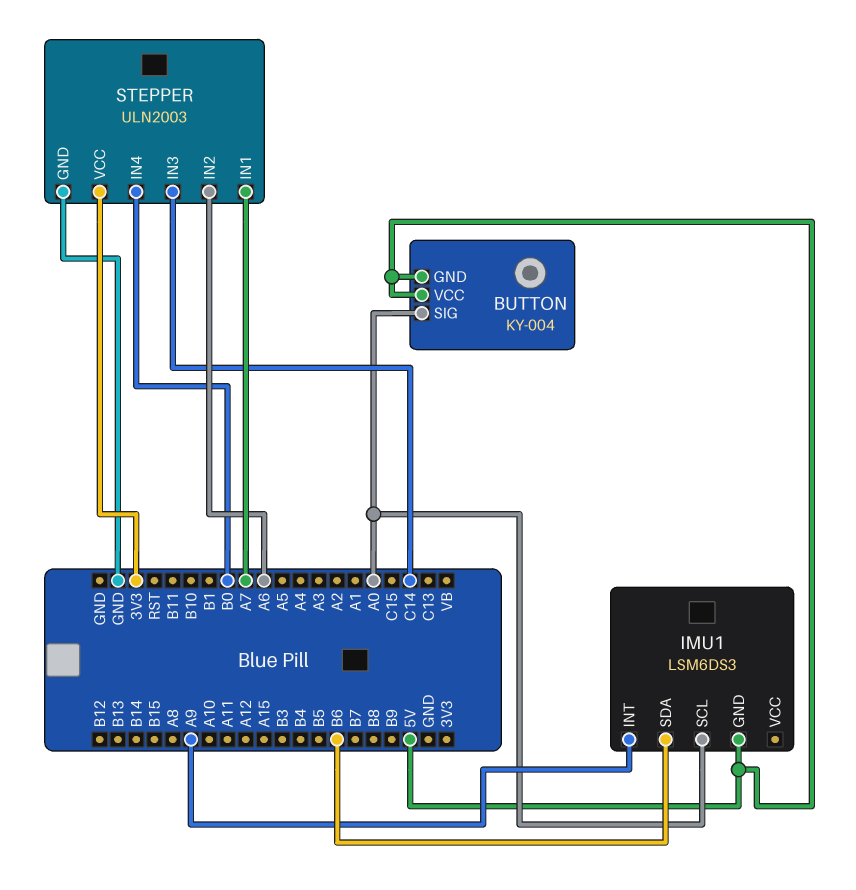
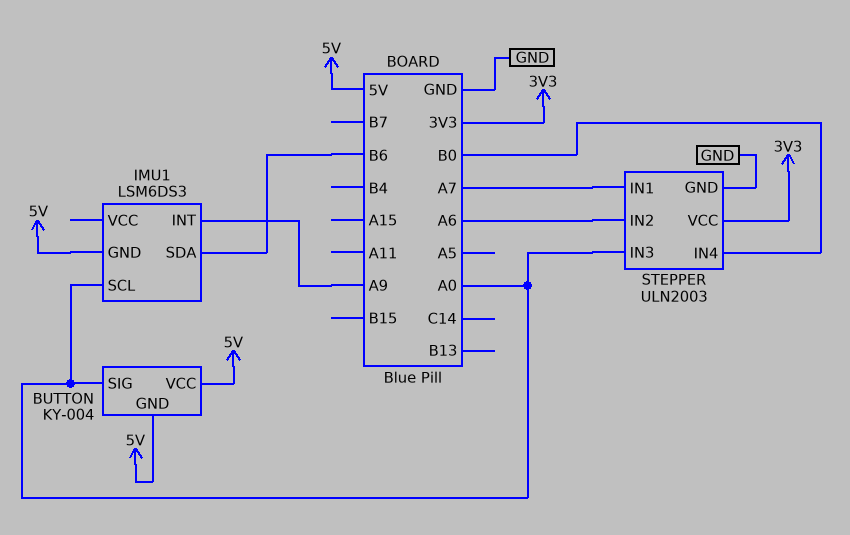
STEPPER pin IN3: C14 -> A0

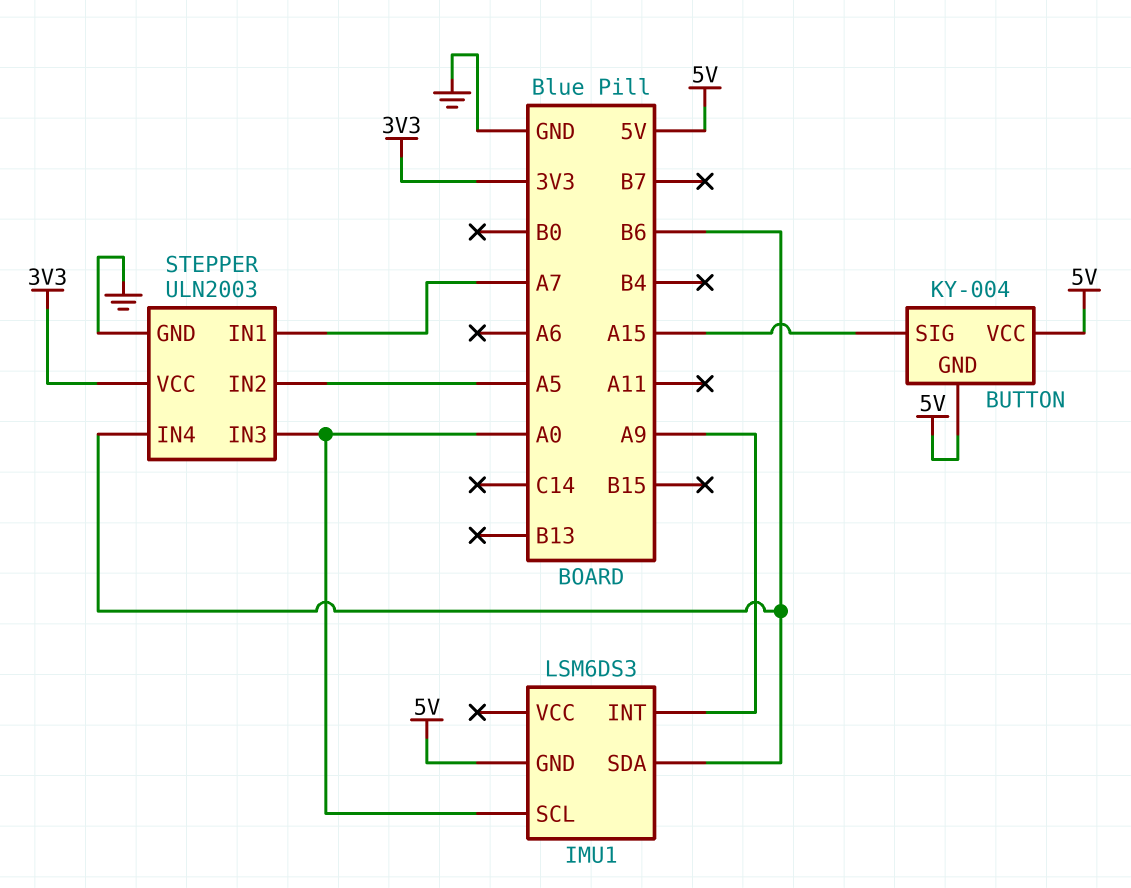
BUTTON pin SIG: A0 -> A15
STEPPER pin IN2: A6 -> A5
STEPPER pin IN4: B0 -> B6

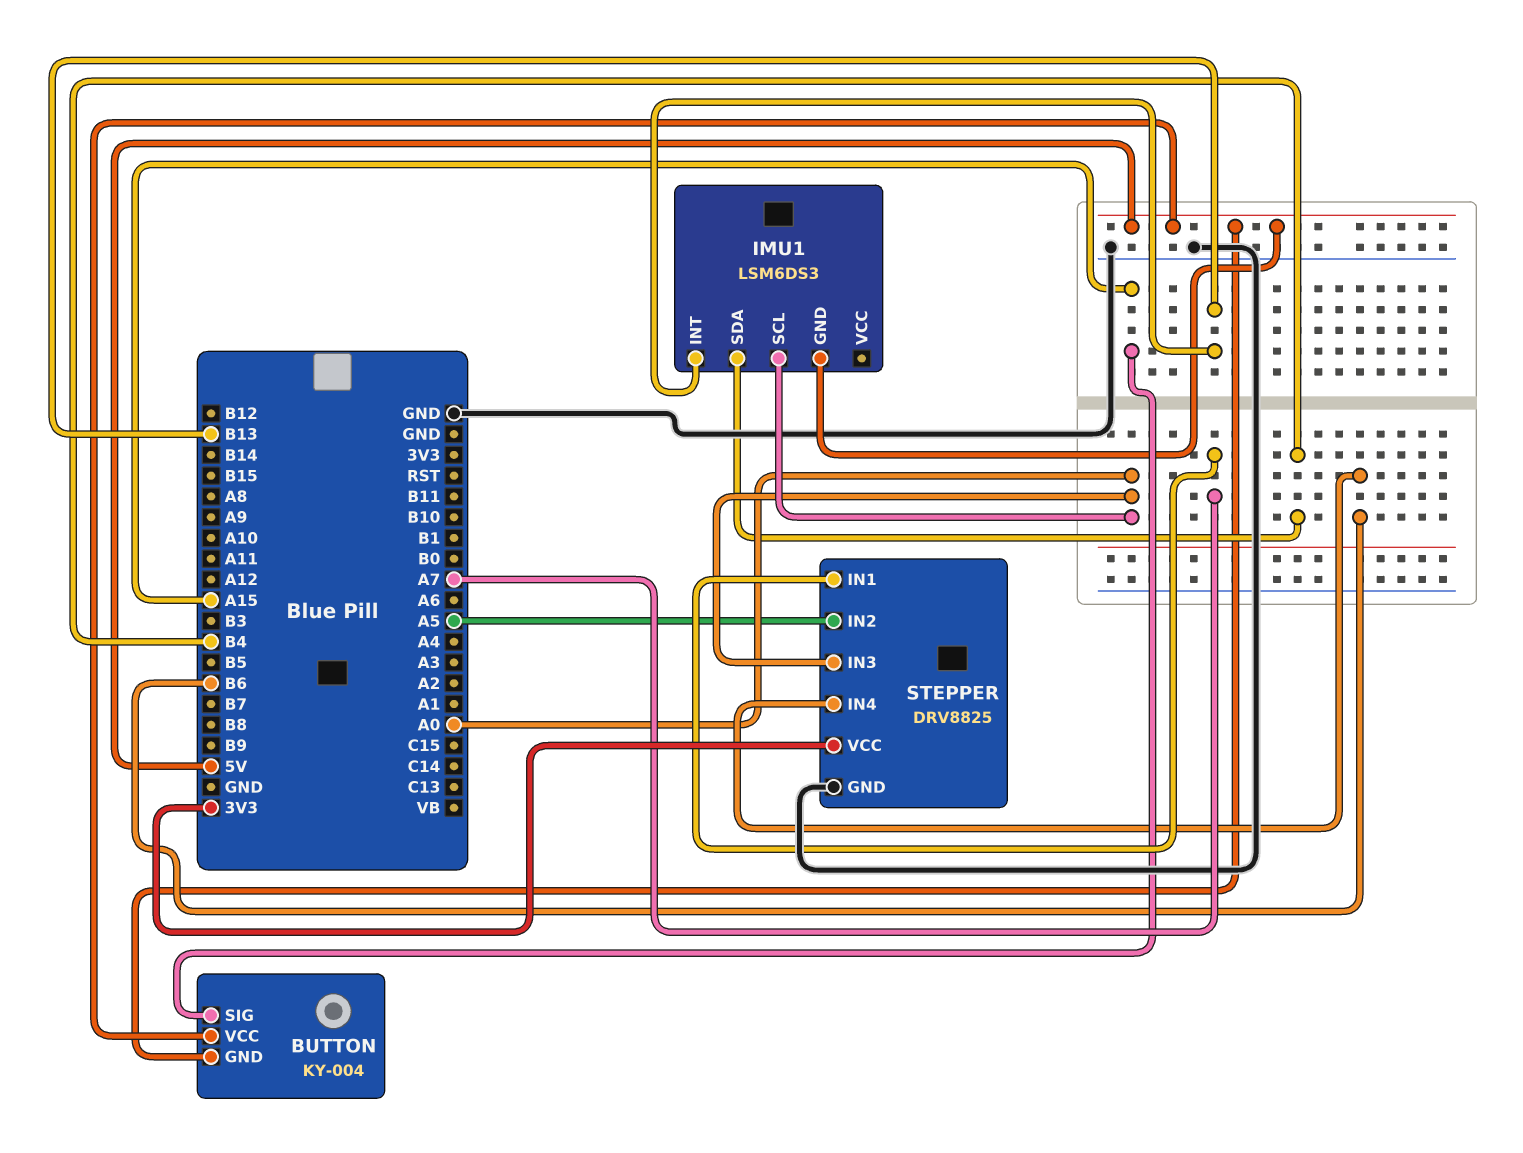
IMU1 pin INT: A9 -> B13
IMU1 pin SDA: B6 -> B4
STEPPER: ULN2003 -> DRV8825

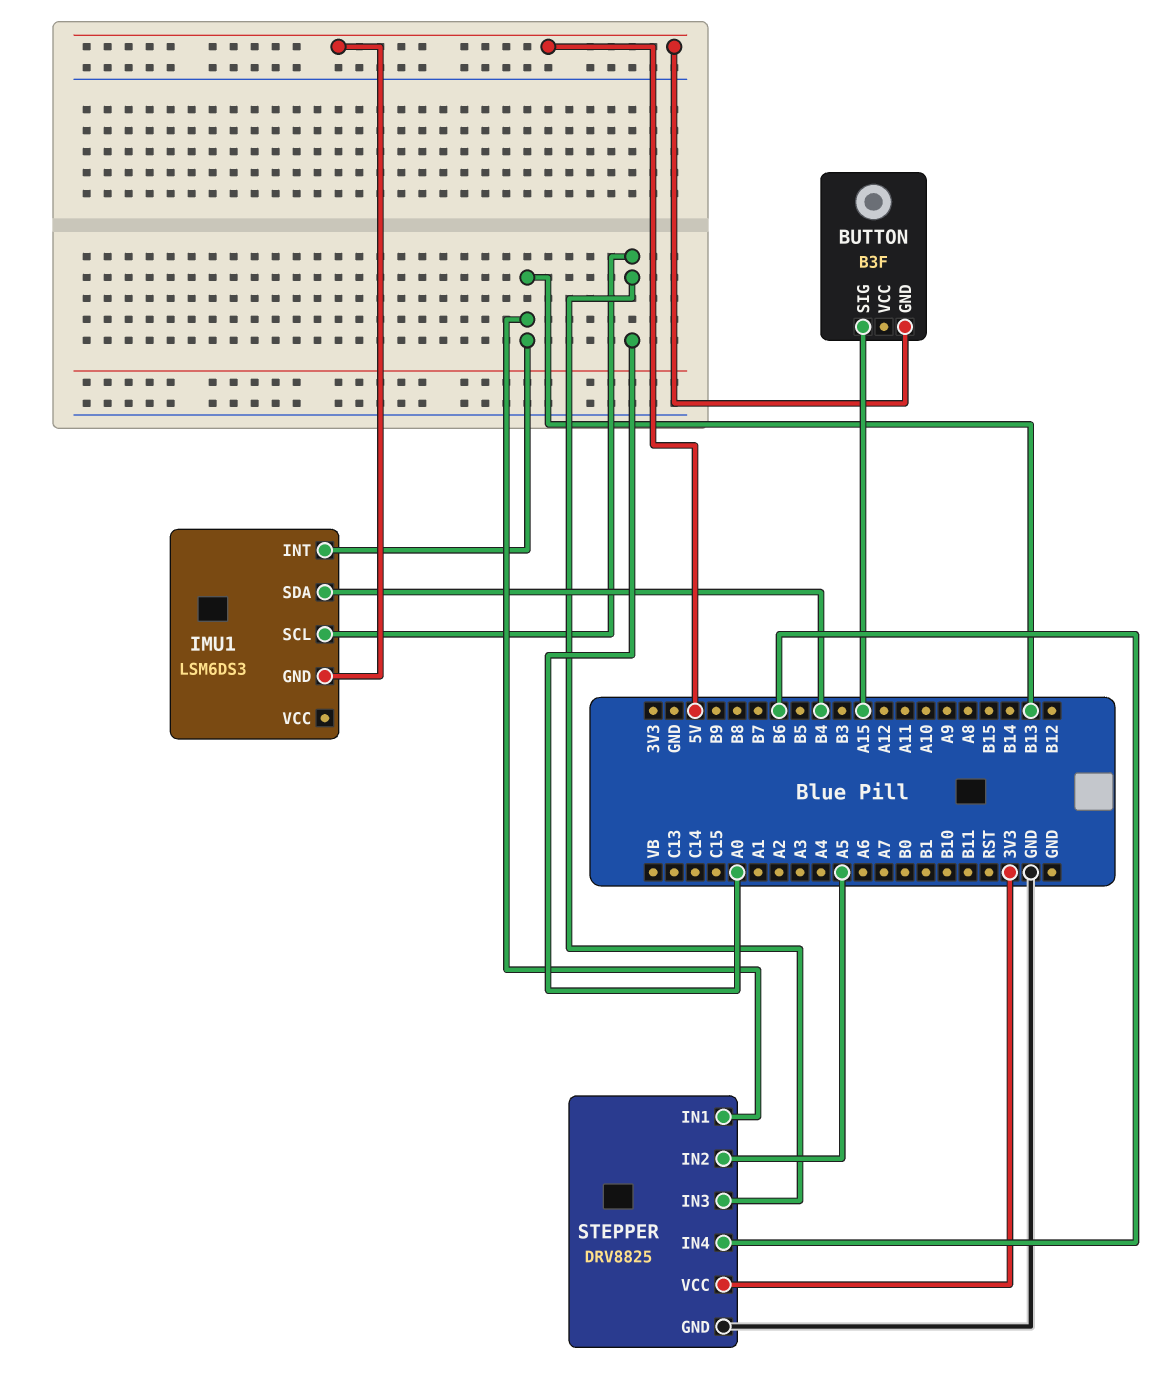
BUTTON: KY-004 -> B3F
BUTTON pin VCC: 5V -> none
STEPPER pin IN1: A7 -> B13

